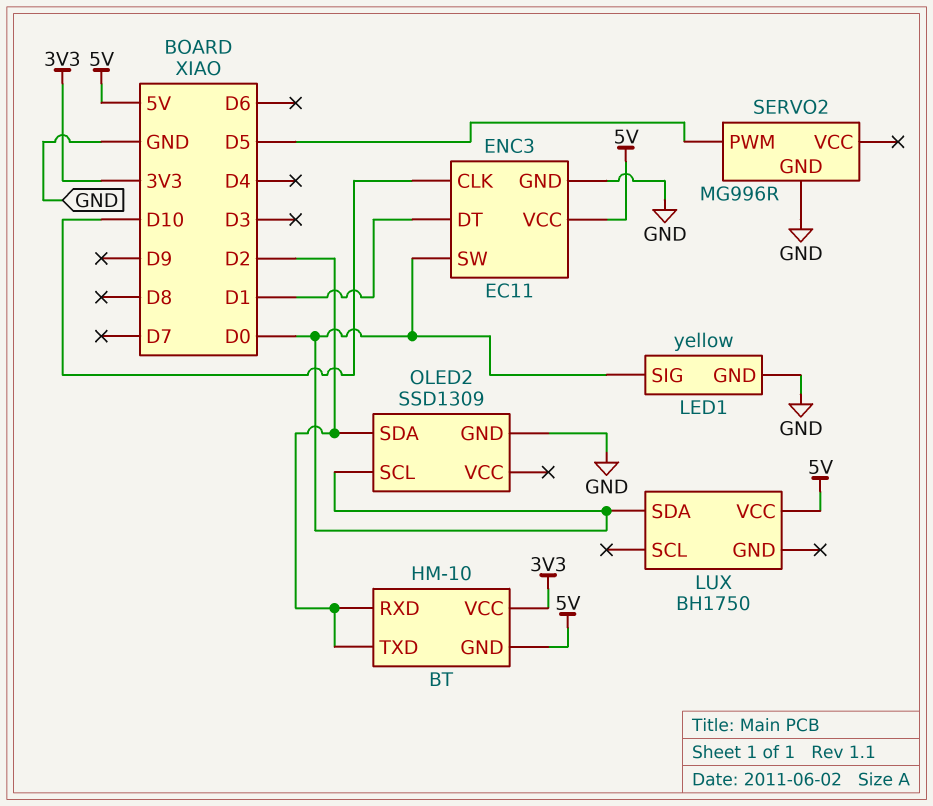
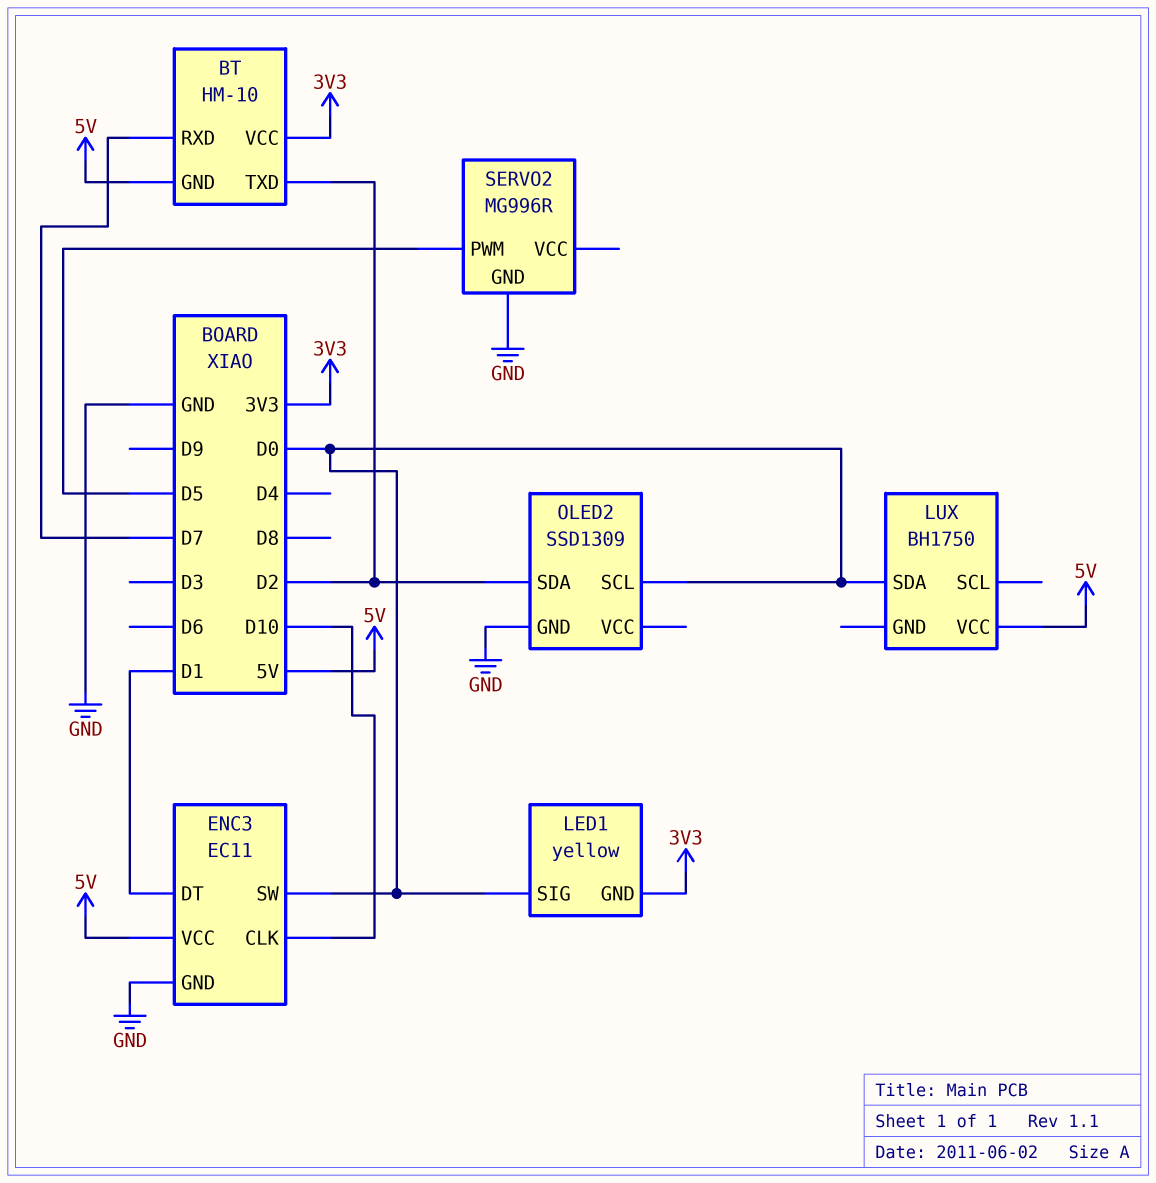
BT pin RXD: D2 -> D7
LED1 pin GND: GND -> 3V3

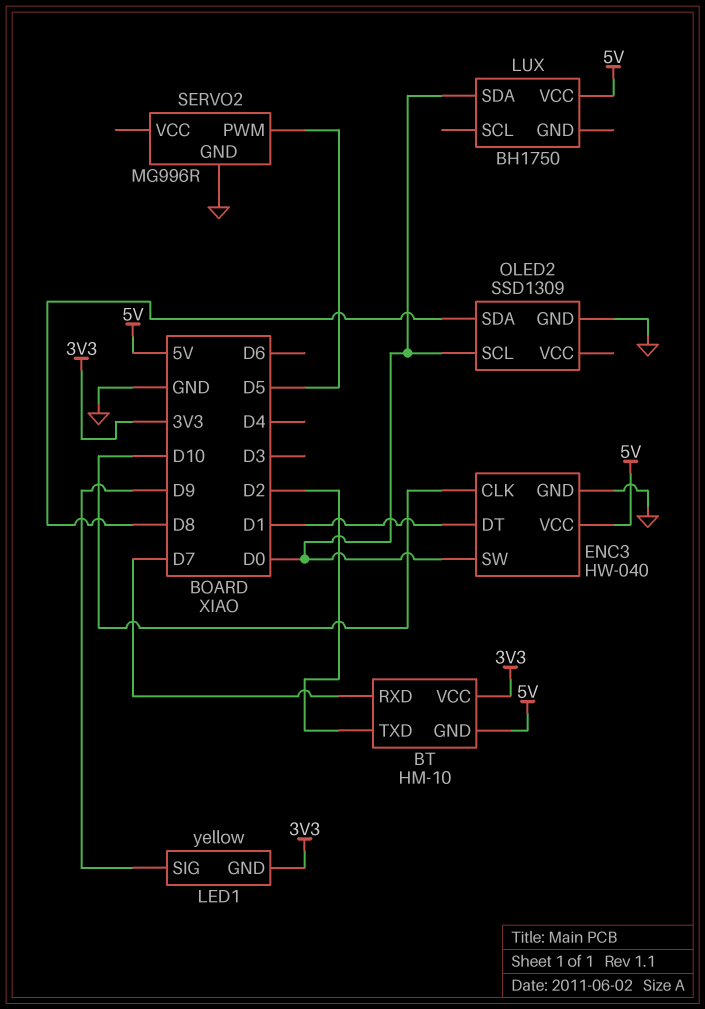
ENC3: EC11 -> HW-040
LED1 pin SIG: D0 -> D9
OLED2 pin SDA: D2 -> D8

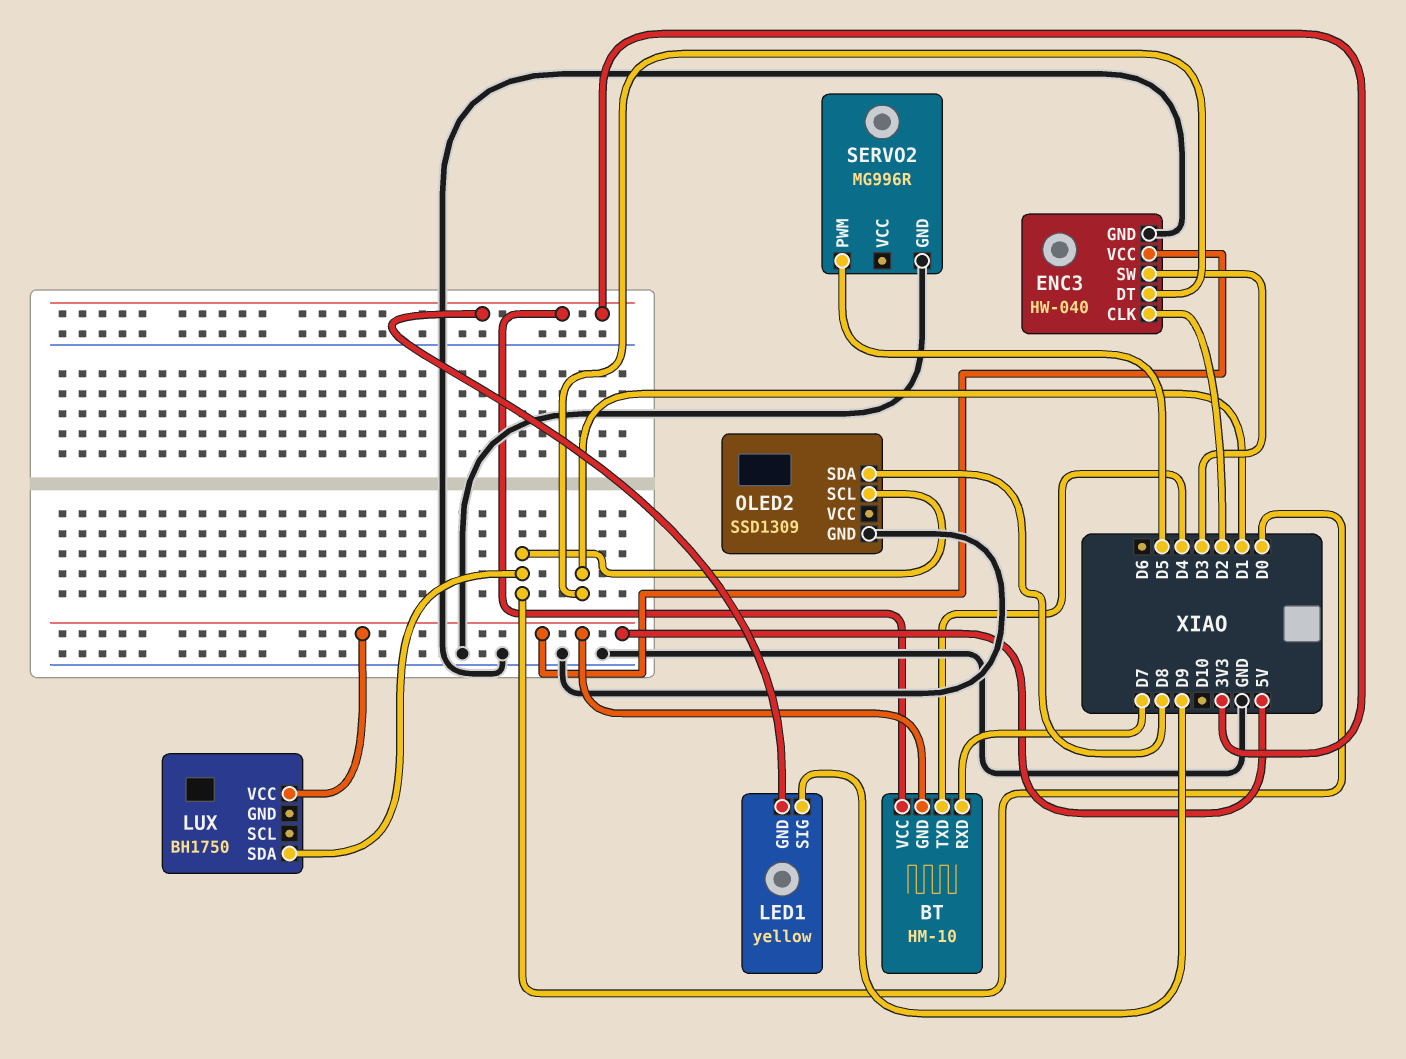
BT pin TXD: D2 -> D4
ENC3 pin CLK: D10 -> D2
ENC3 pin SW: D0 -> D3

